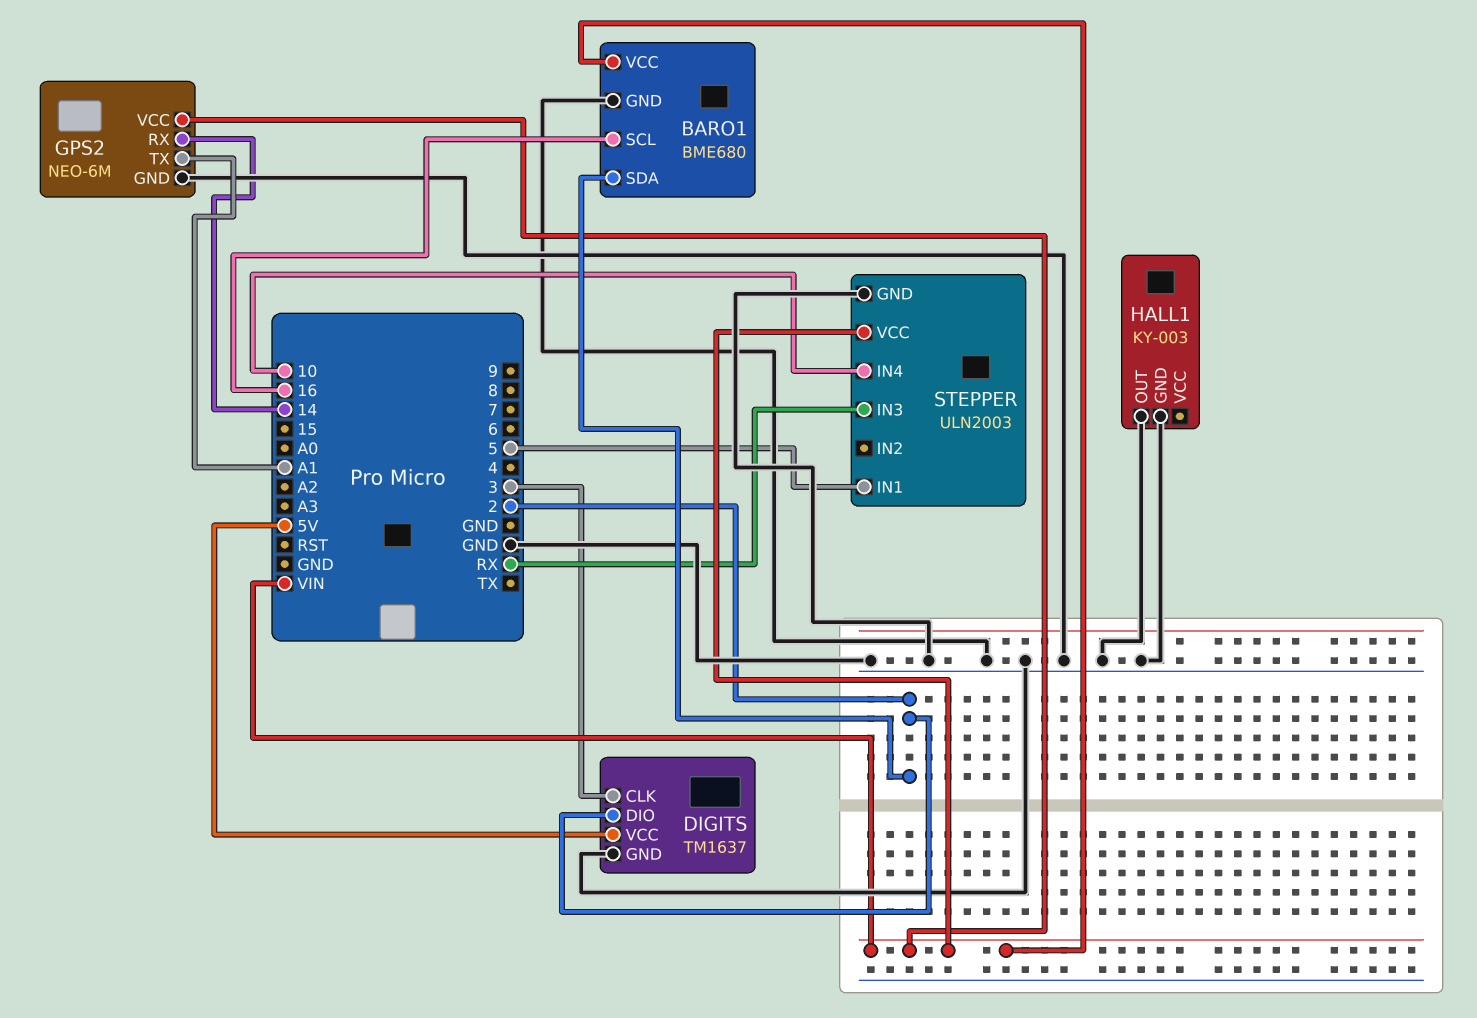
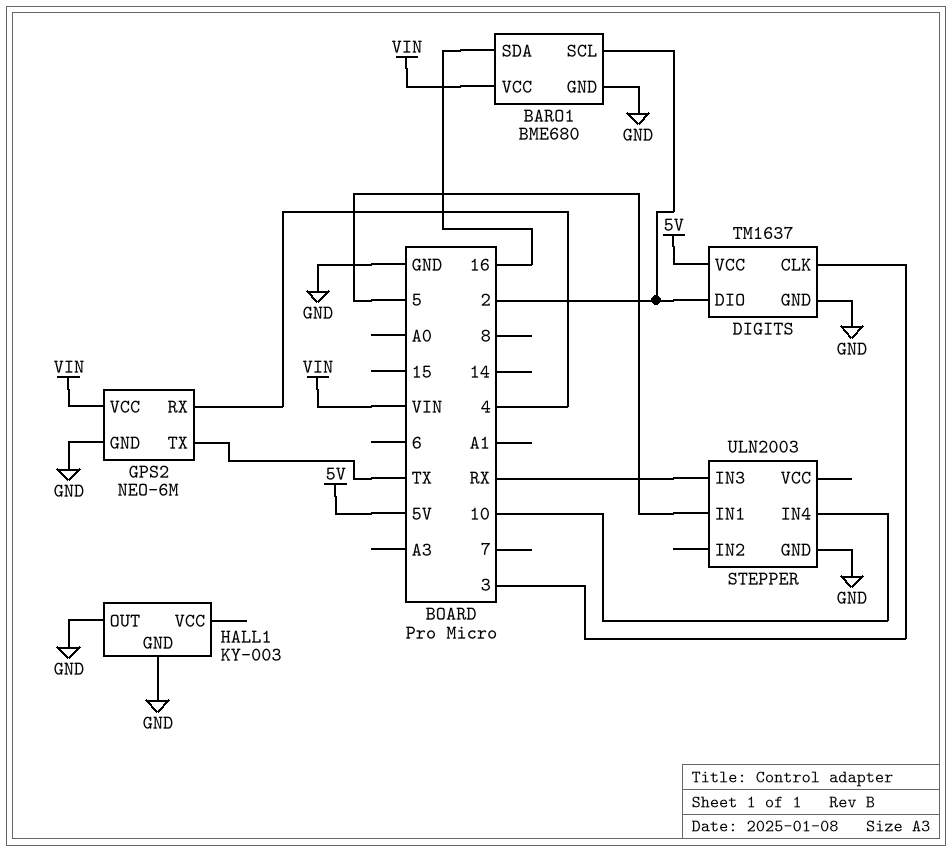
BARO1 pin SCL: 16 -> 2
BARO1 pin SDA: 2 -> 16
GPS2 pin RX: 14 -> 4
GPS2 pin TX: A1 -> TX
STEPPER pin VCC: VIN -> none

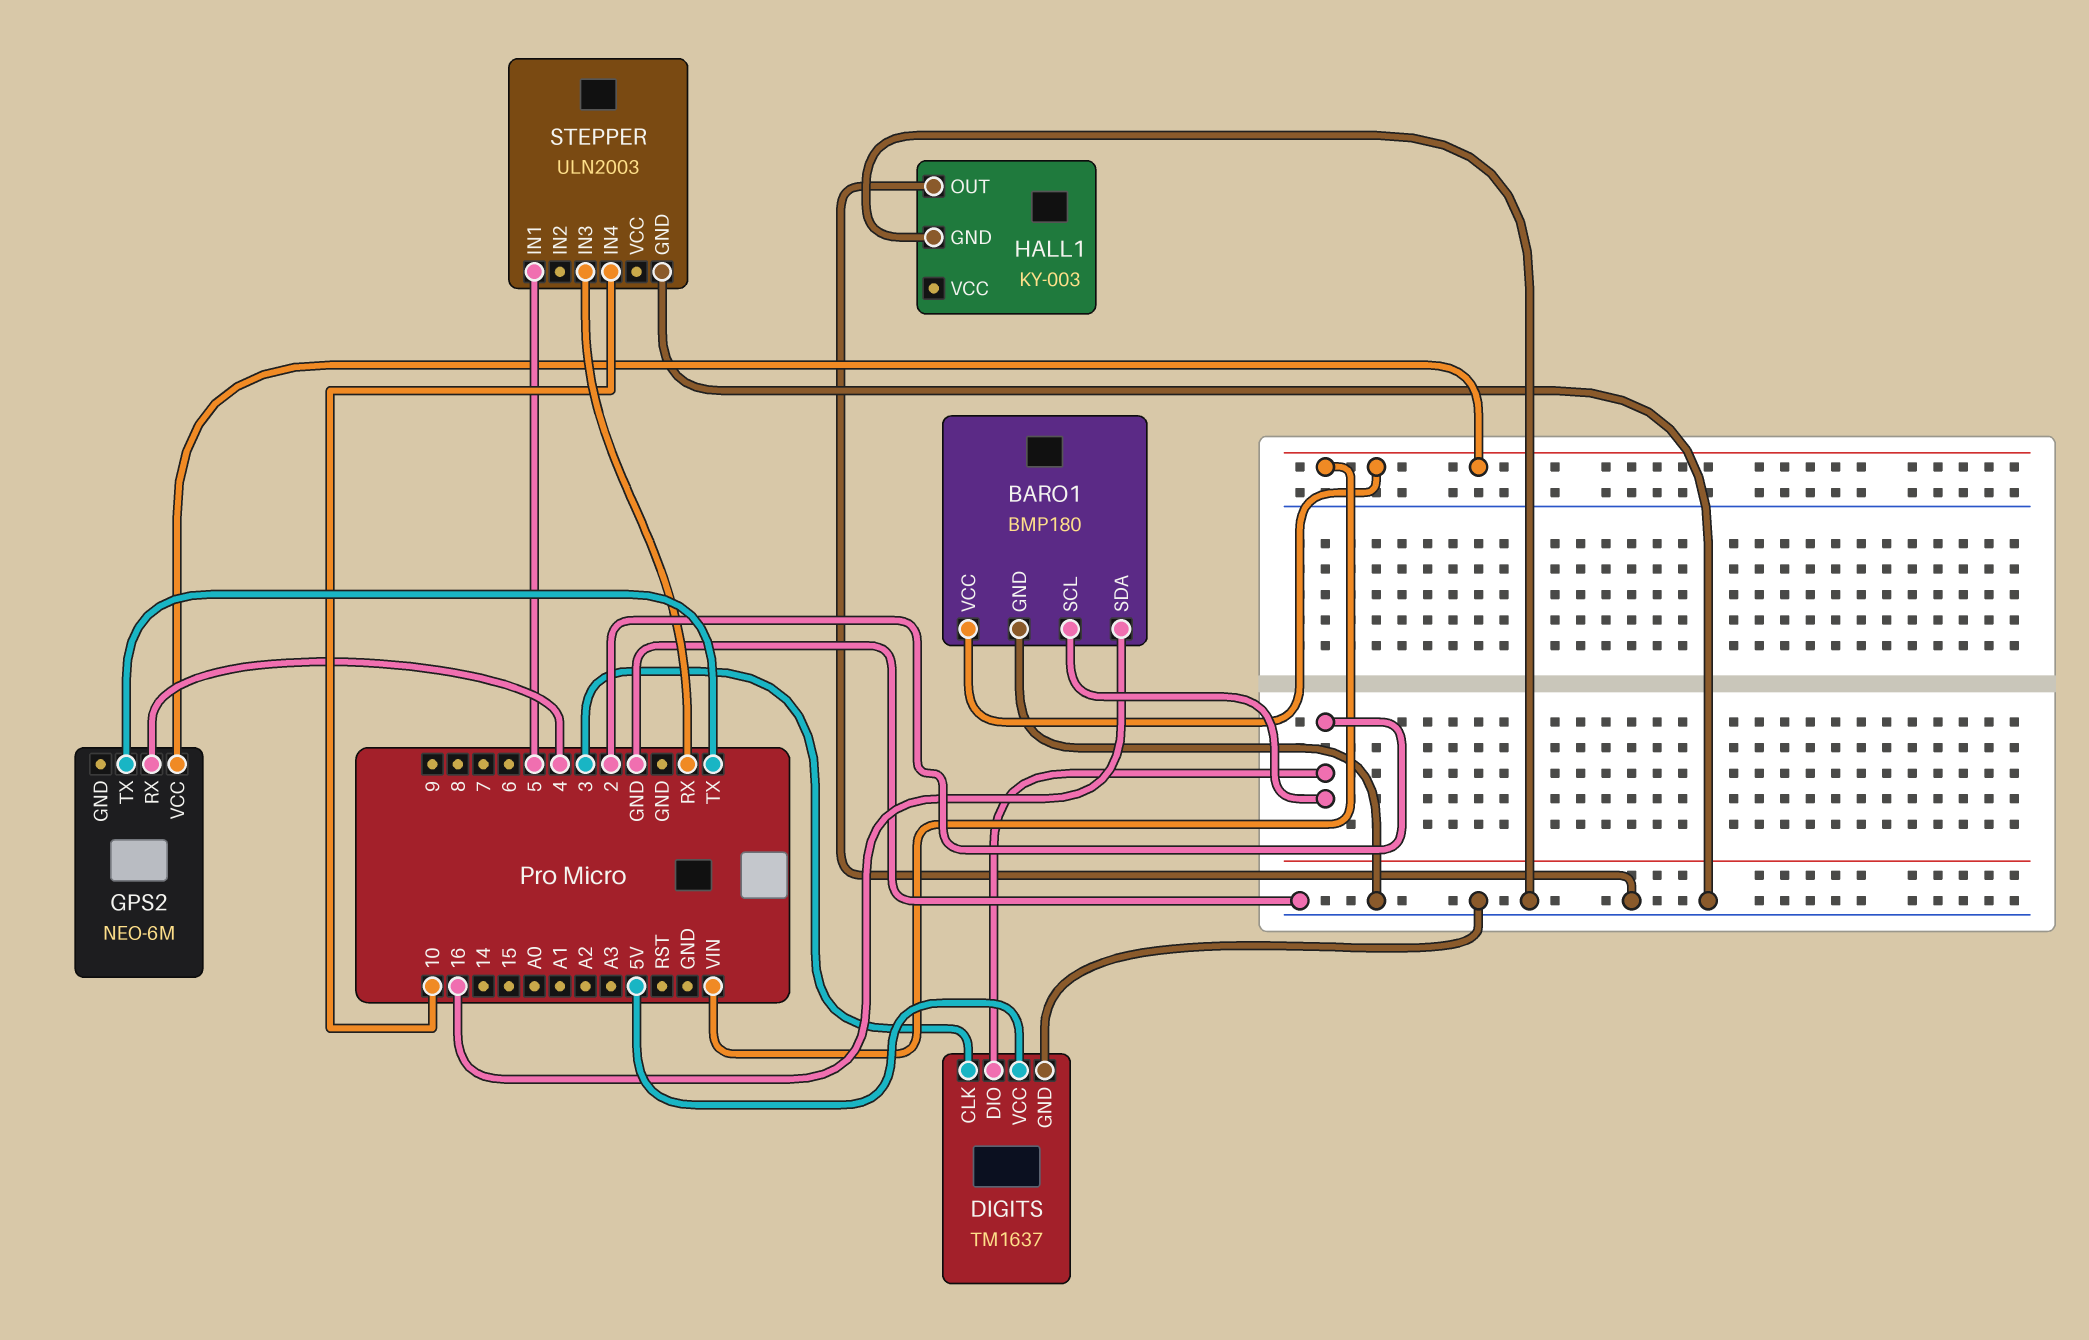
BARO1: BME680 -> BMP180
GPS2 pin GND: GND -> none

